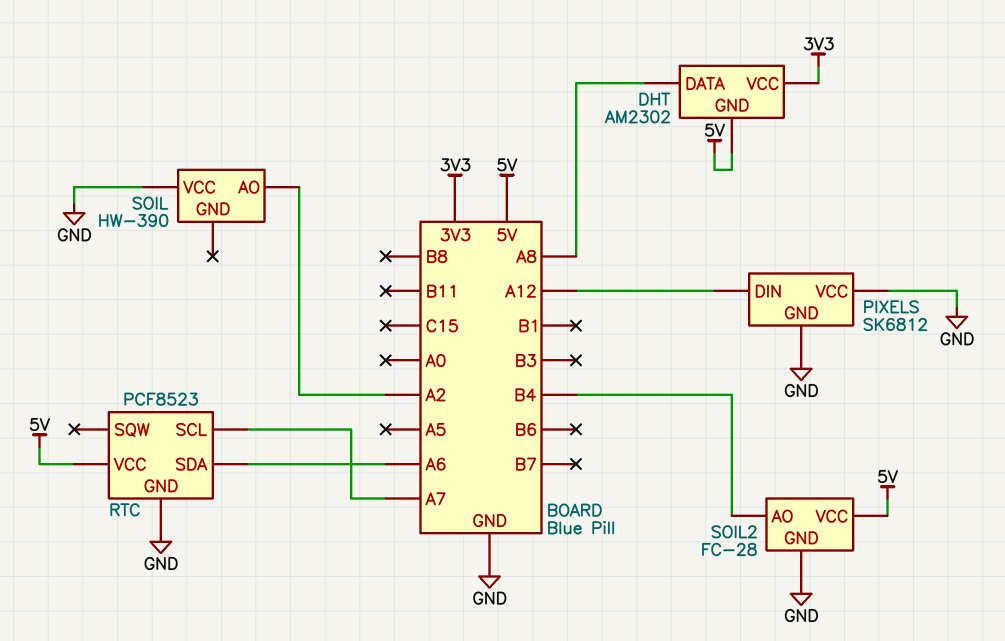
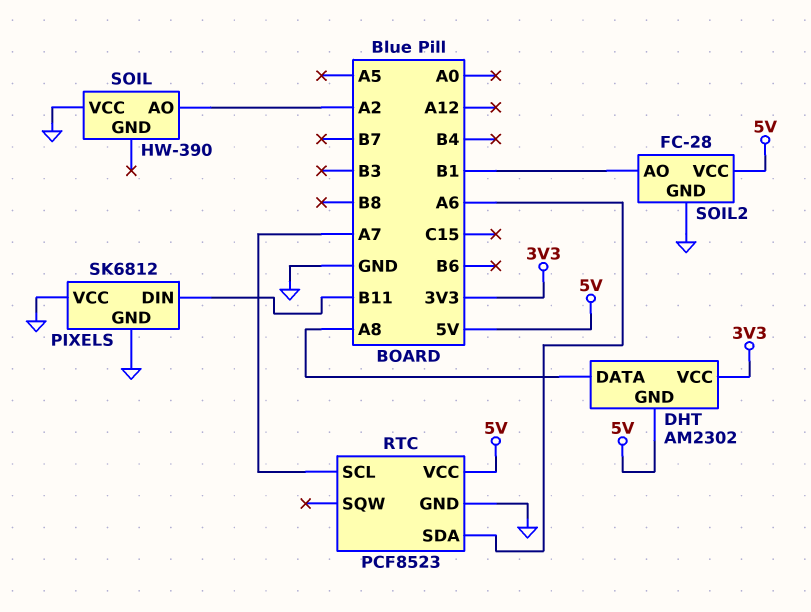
PIXELS pin DIN: A12 -> B11
SOIL2 pin AO: B4 -> B1

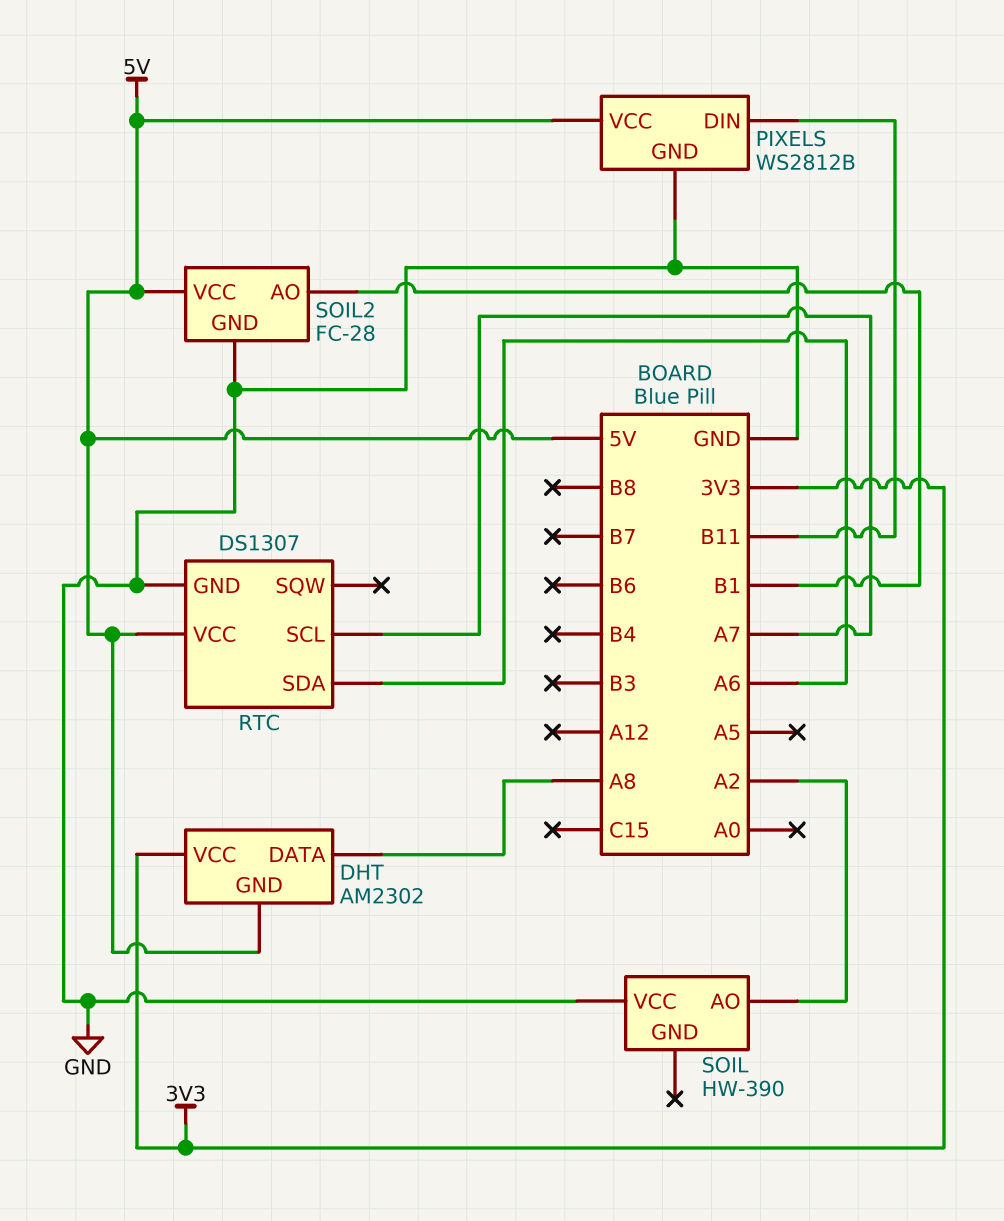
PIXELS: SK6812 -> WS2812B
PIXELS pin VCC: GND -> 5V
RTC: PCF8523 -> DS1307

